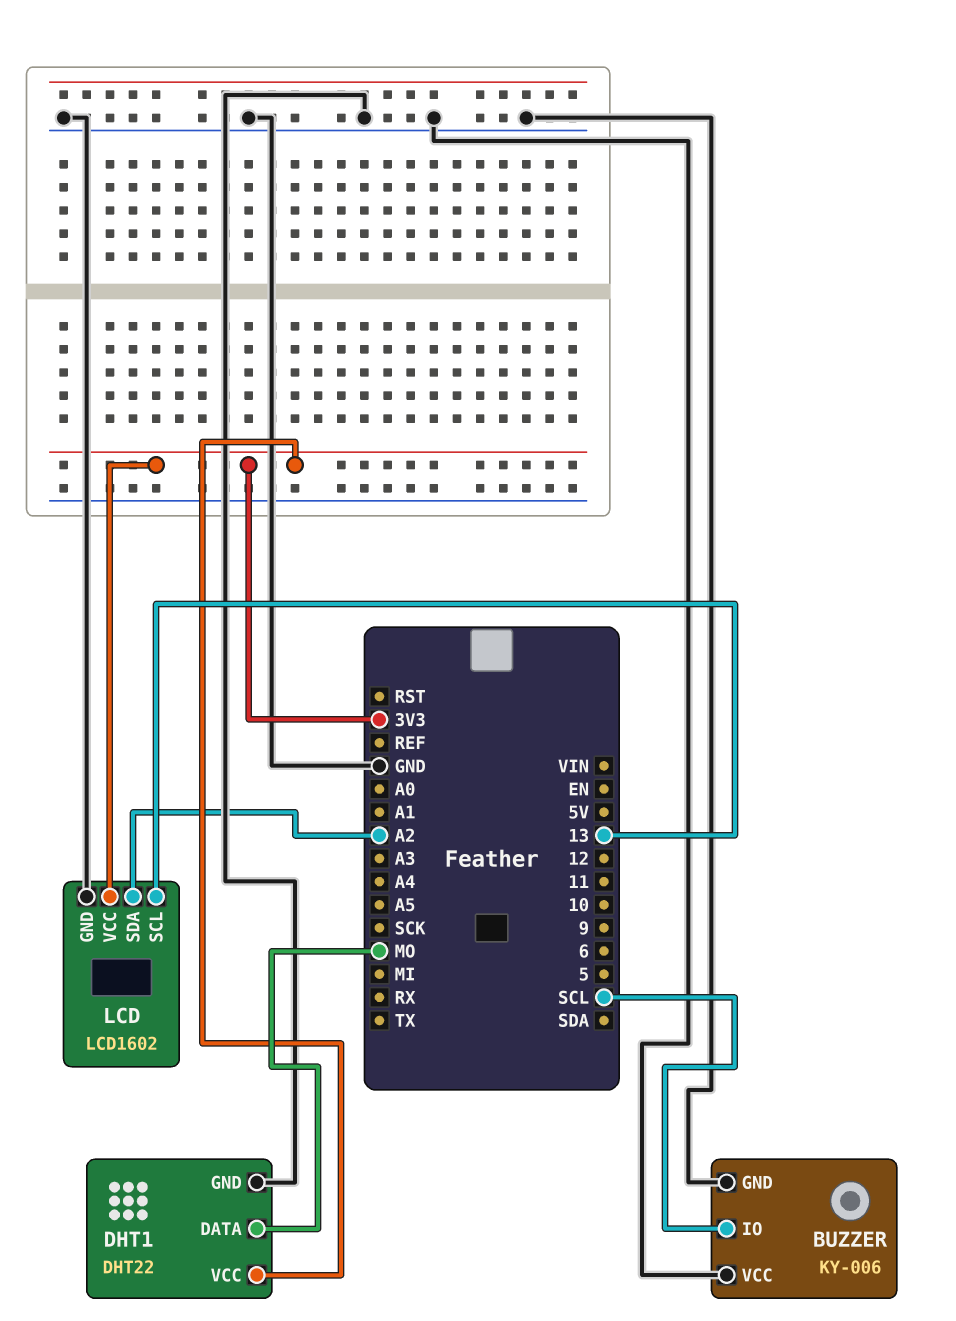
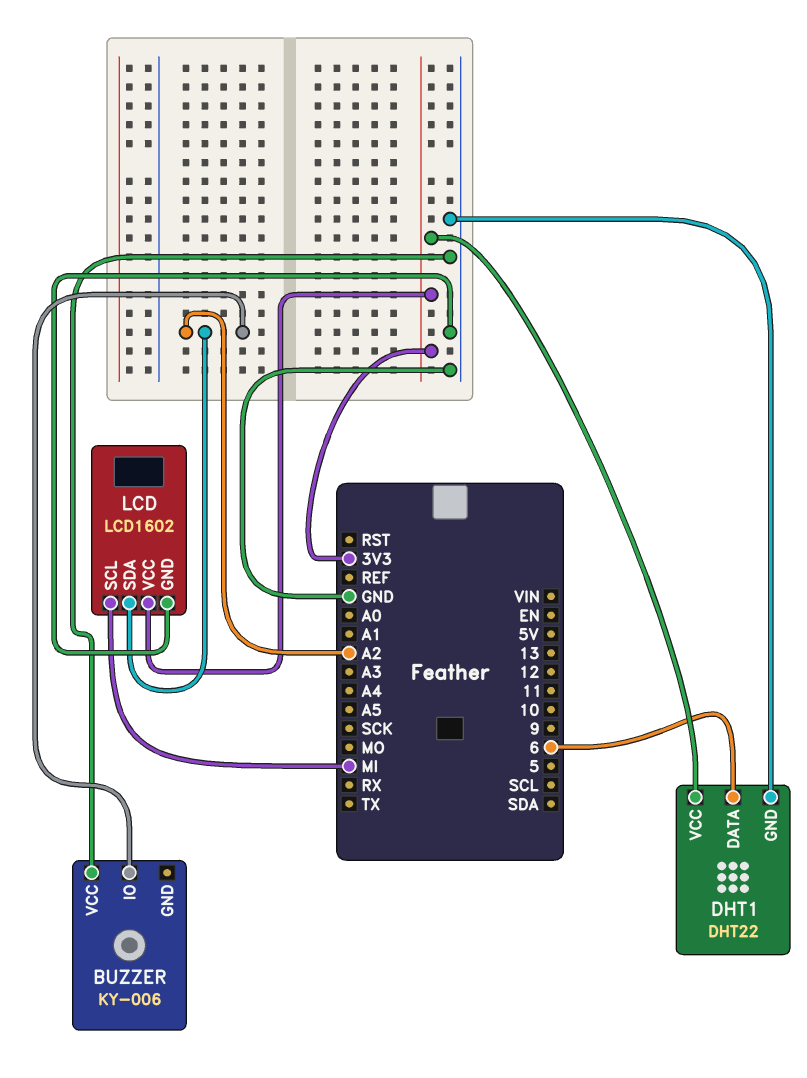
BUZZER pin GND: GND -> none
BUZZER pin IO: SCL -> A2
DHT1 pin DATA: MO -> 6
LCD pin SCL: 13 -> MI

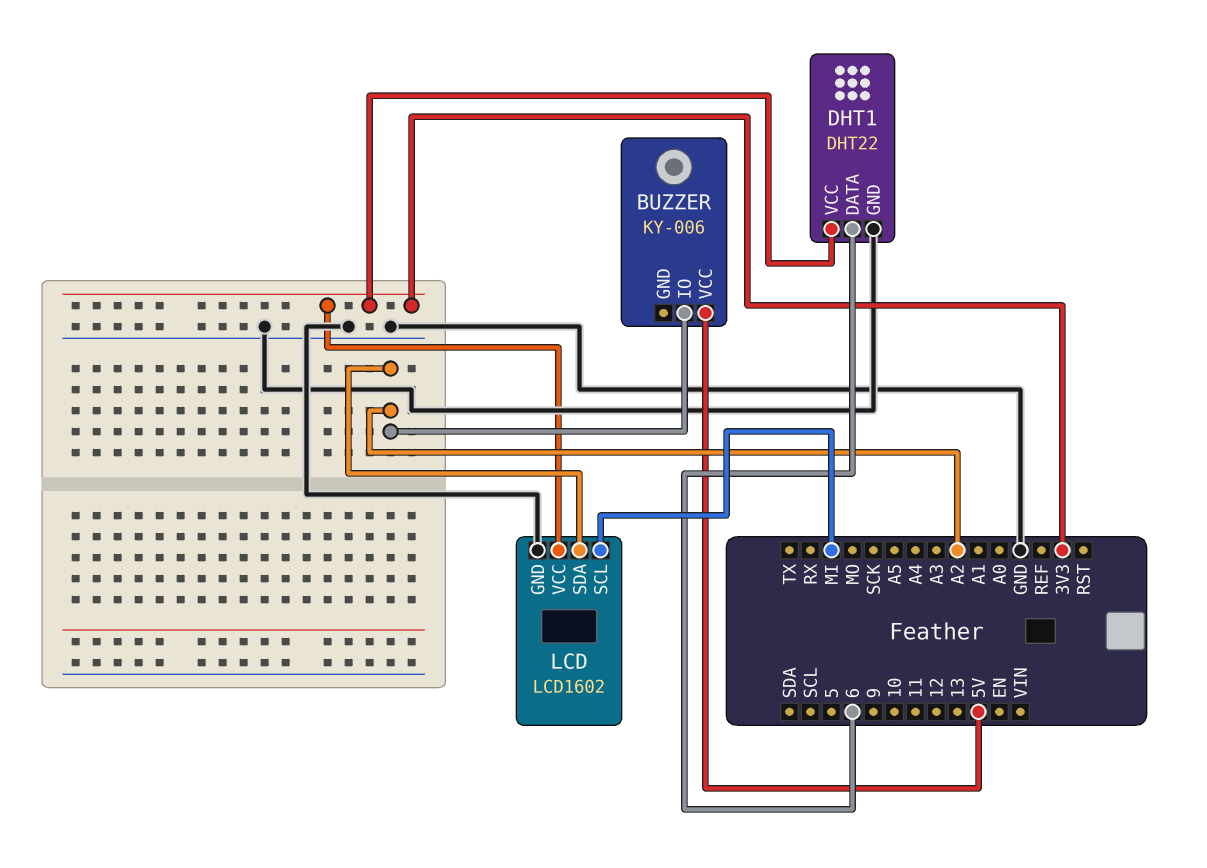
BUZZER pin VCC: GND -> 5V

